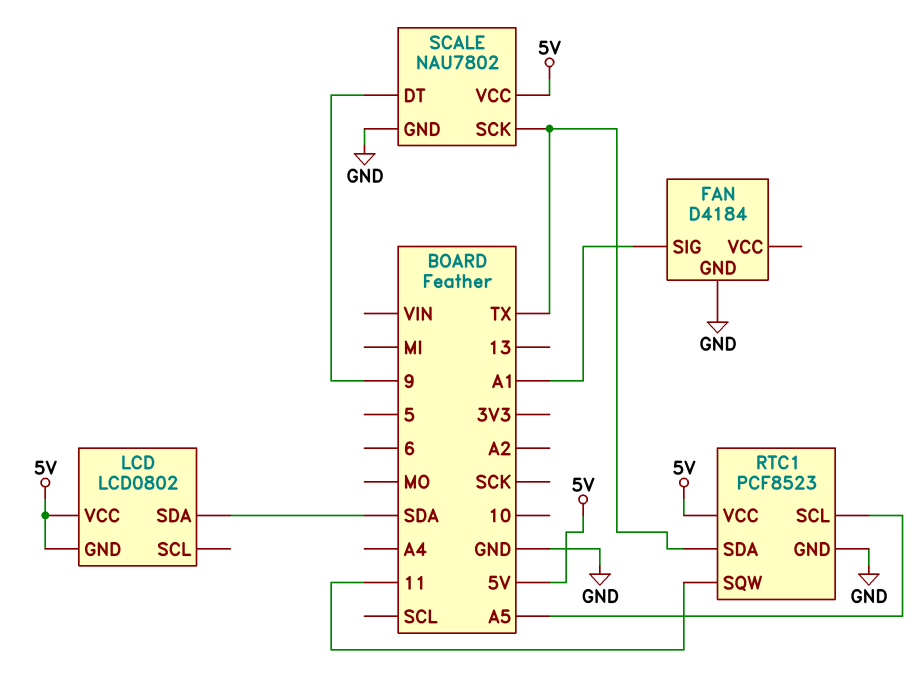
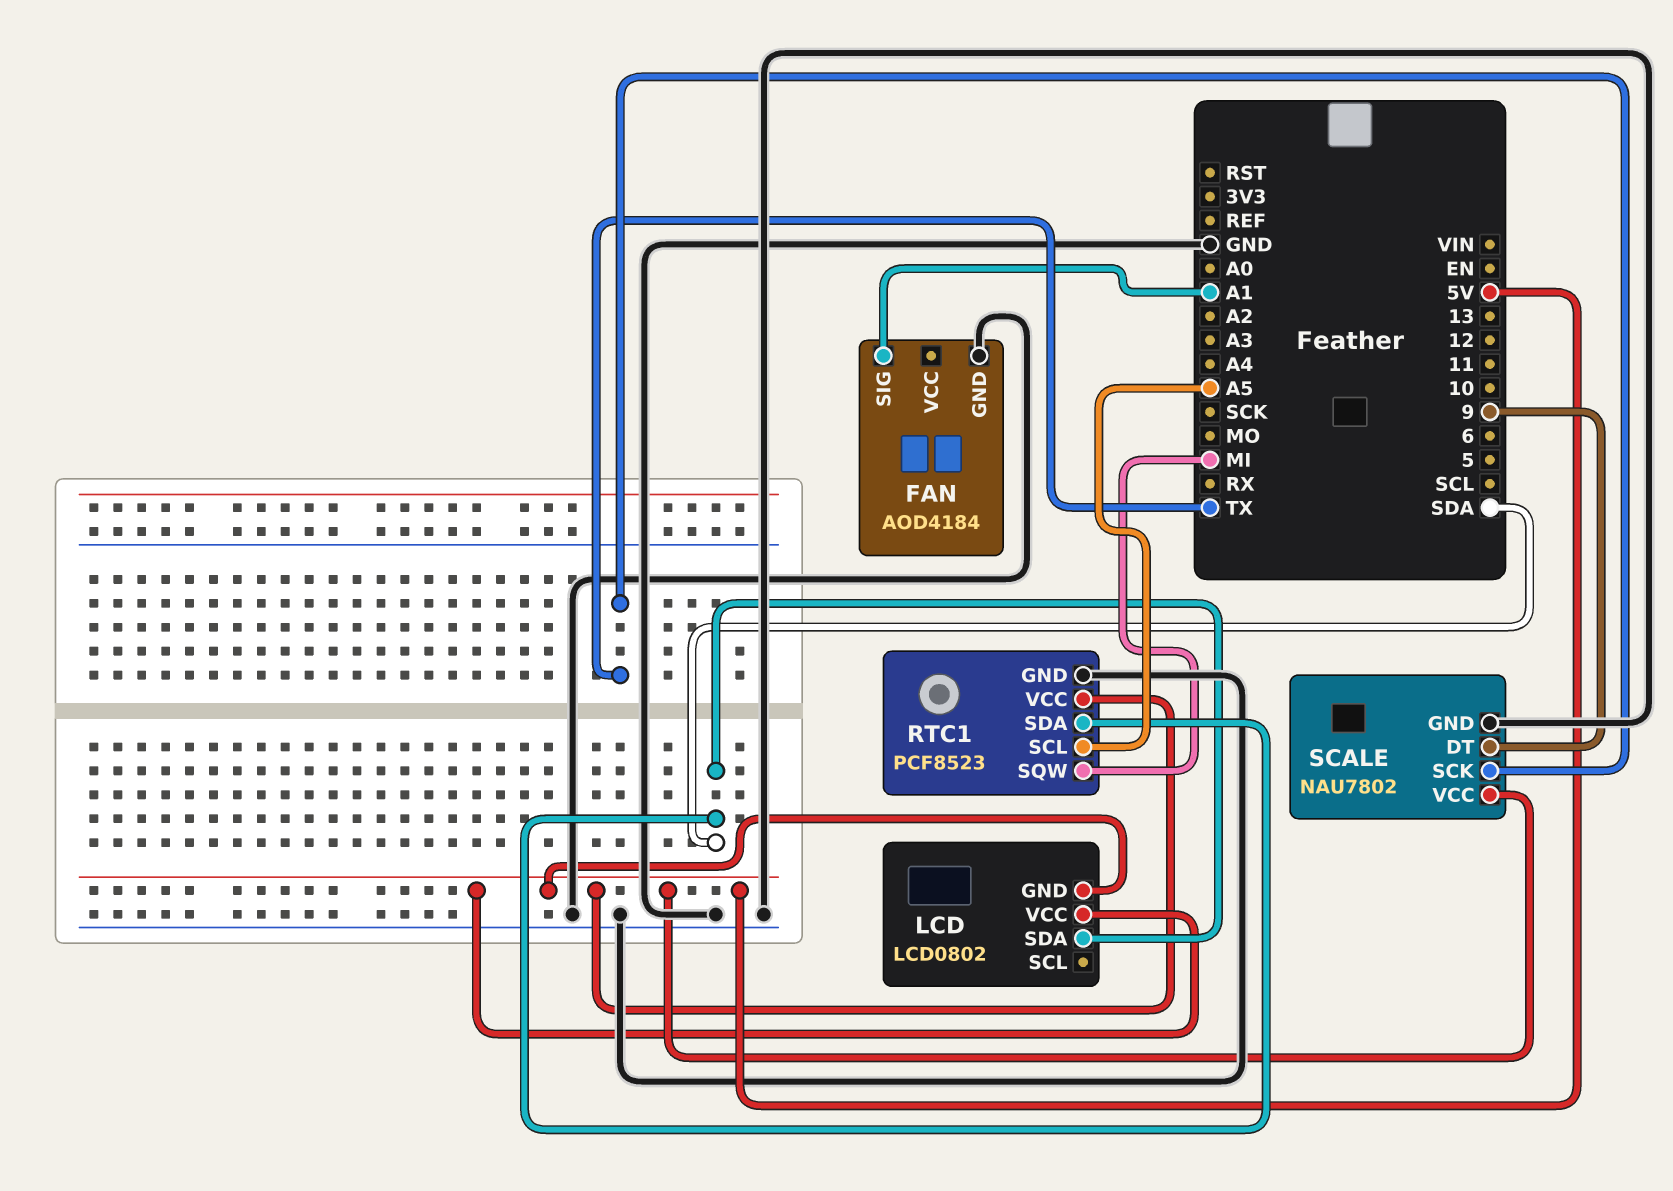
FAN: D4184 -> AOD4184
RTC1 pin SDA: TX -> SDA
RTC1 pin SQW: 11 -> MI

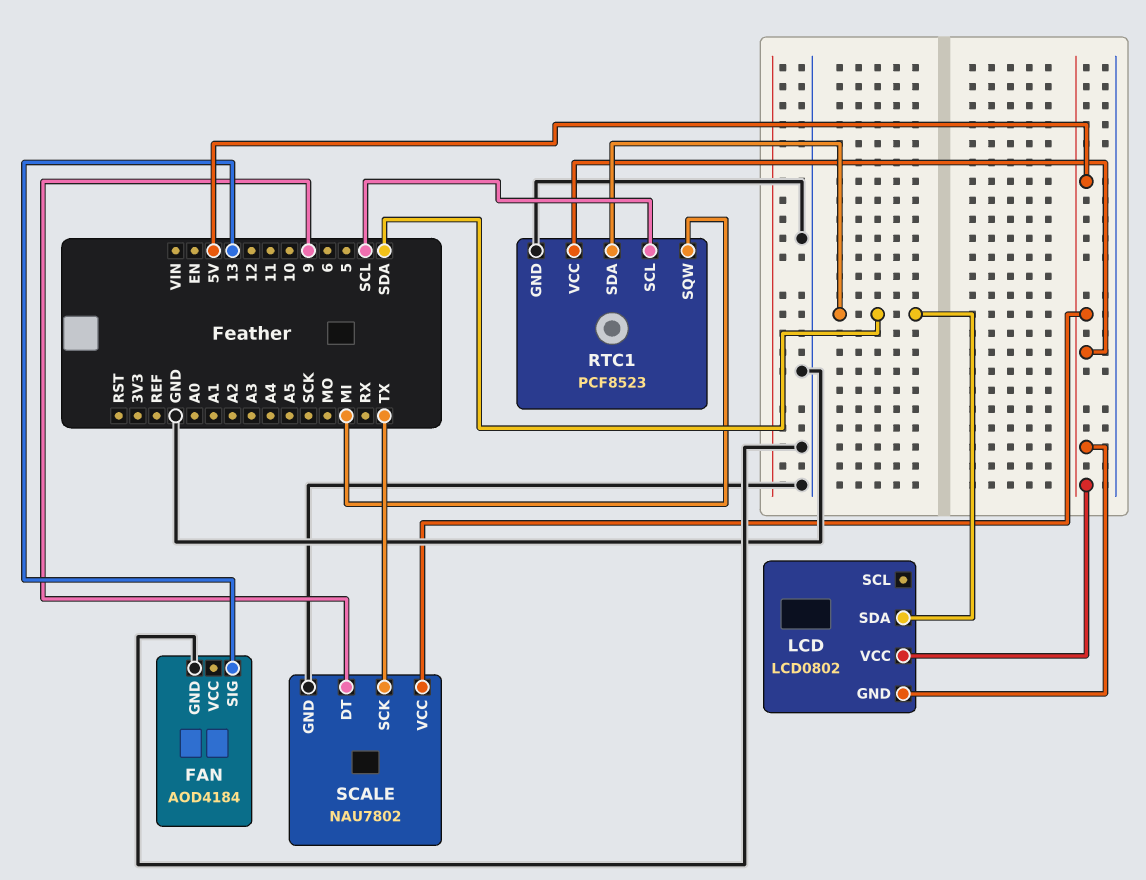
FAN pin SIG: A1 -> 13
RTC1 pin SCL: A5 -> SCL

